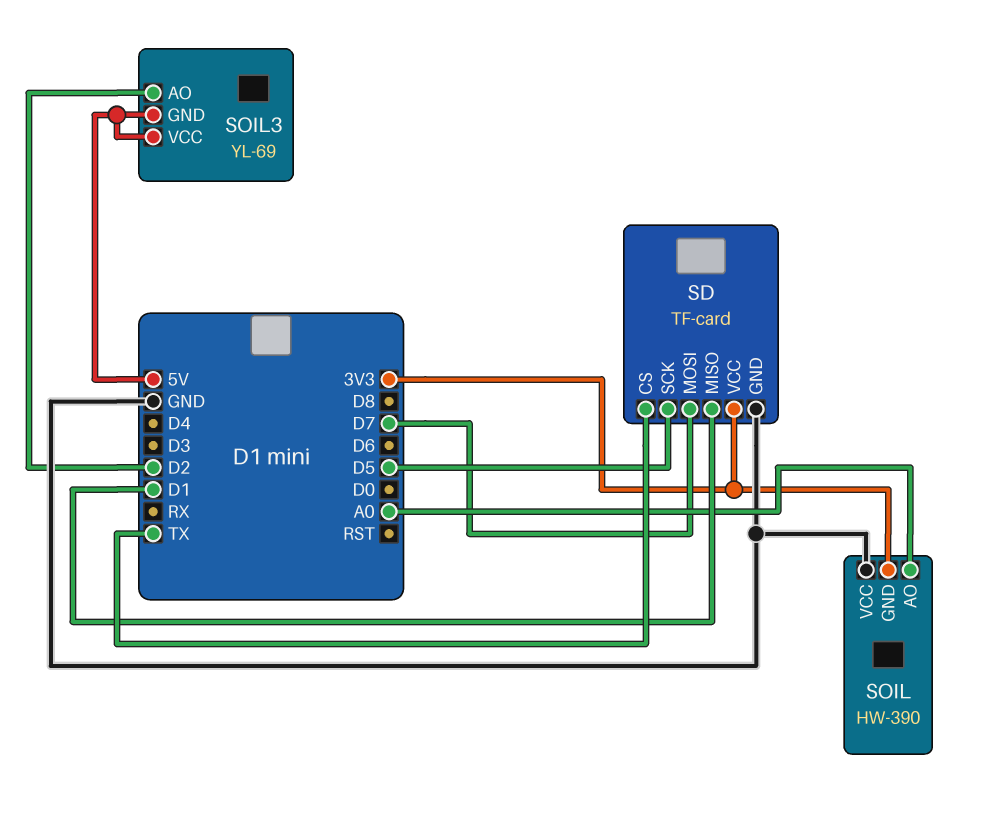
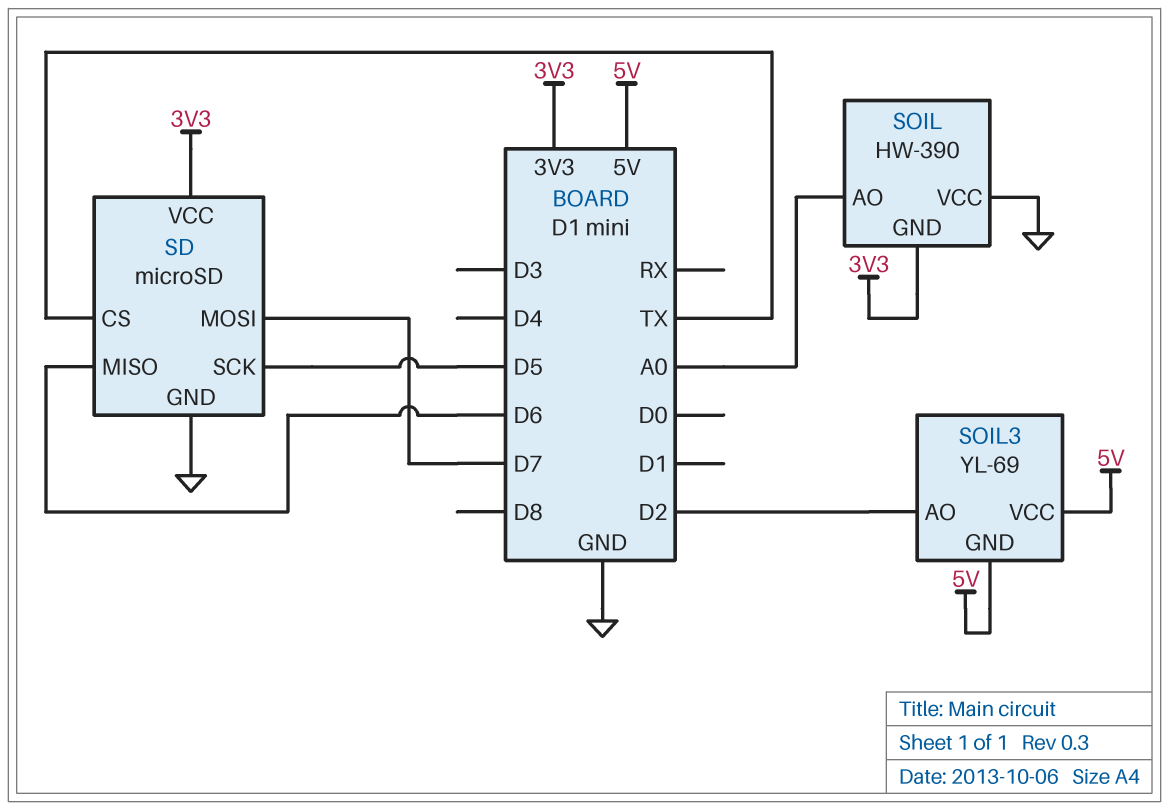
SD: TF-card -> microSD
SD pin MISO: D1 -> D6

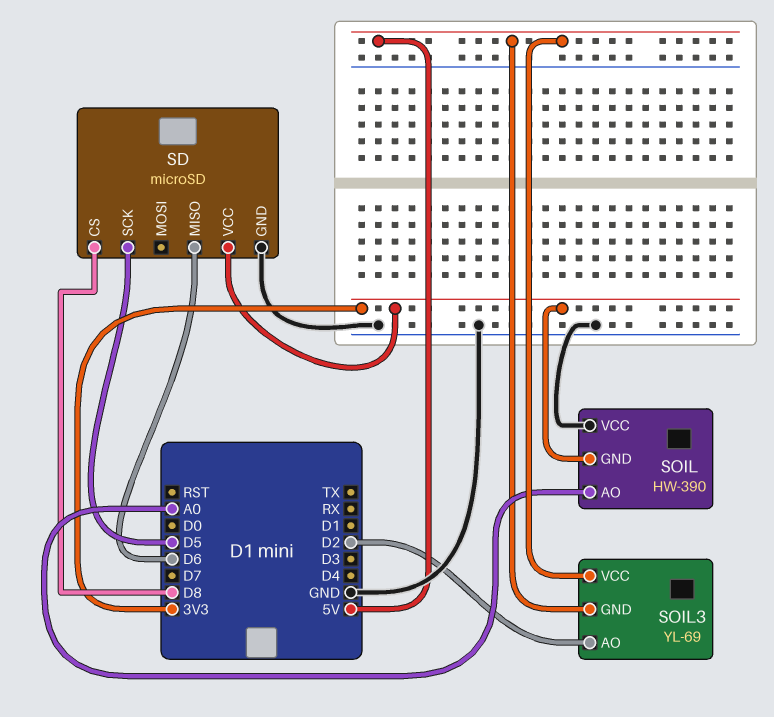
SD pin CS: TX -> D8
SD pin MOSI: D7 -> none

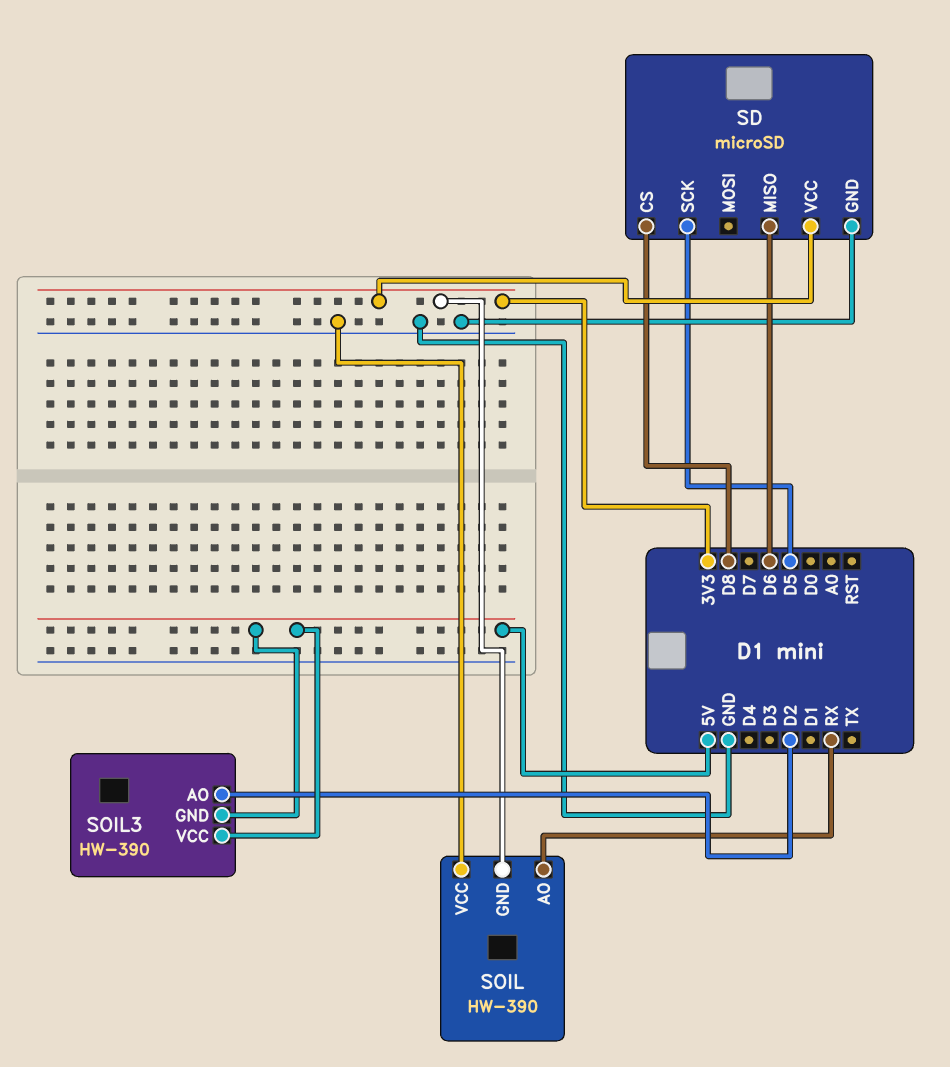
SOIL pin AO: A0 -> RX
SOIL3: YL-69 -> HW-390

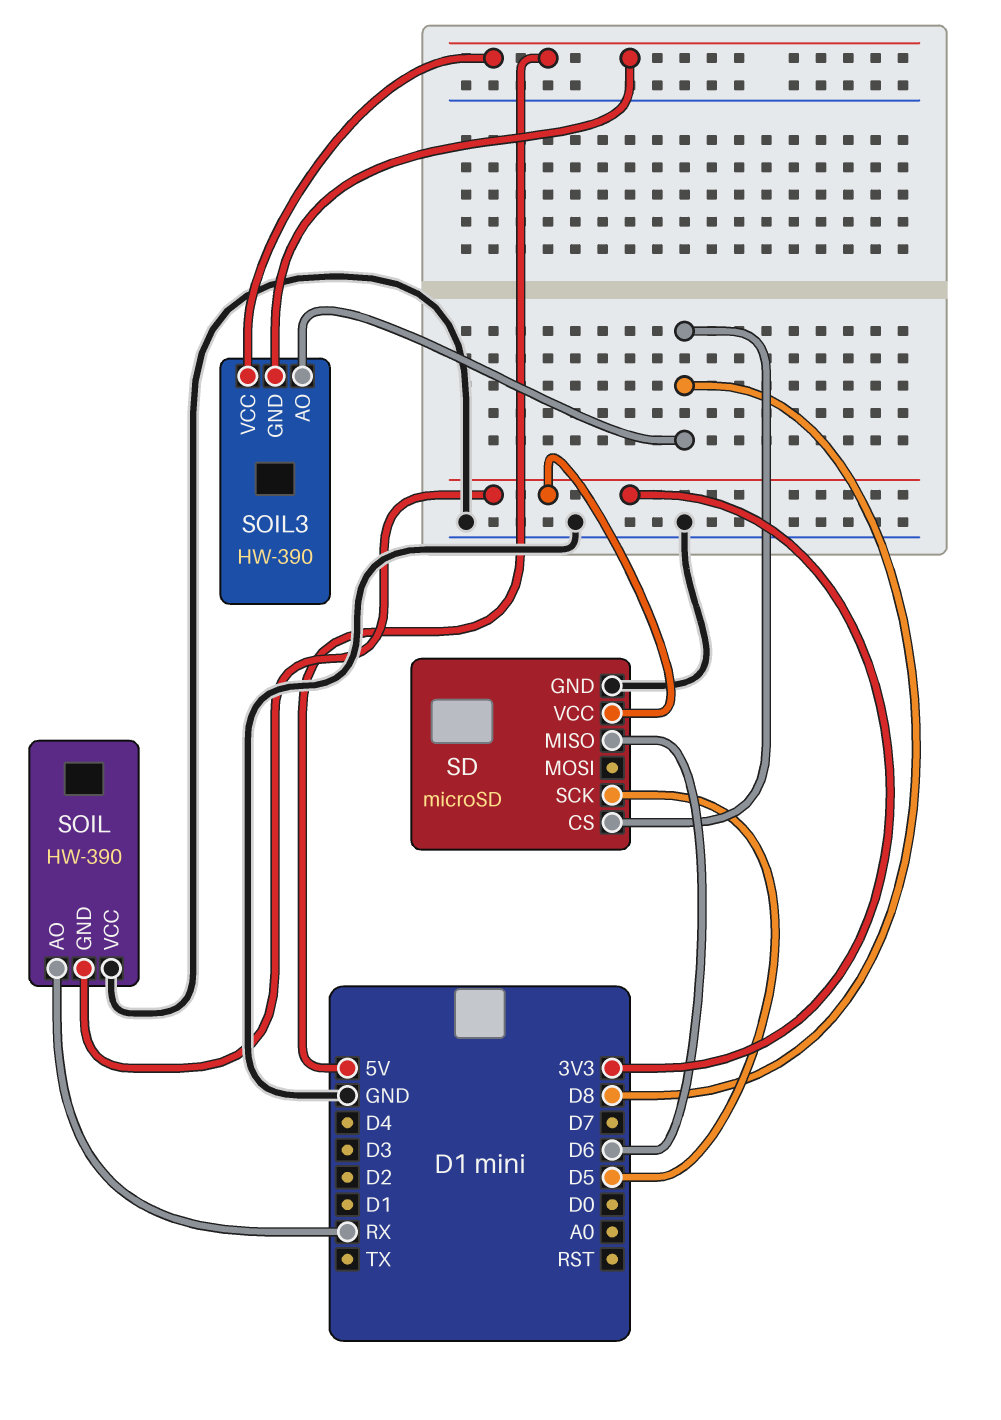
SOIL3 pin AO: D2 -> D8

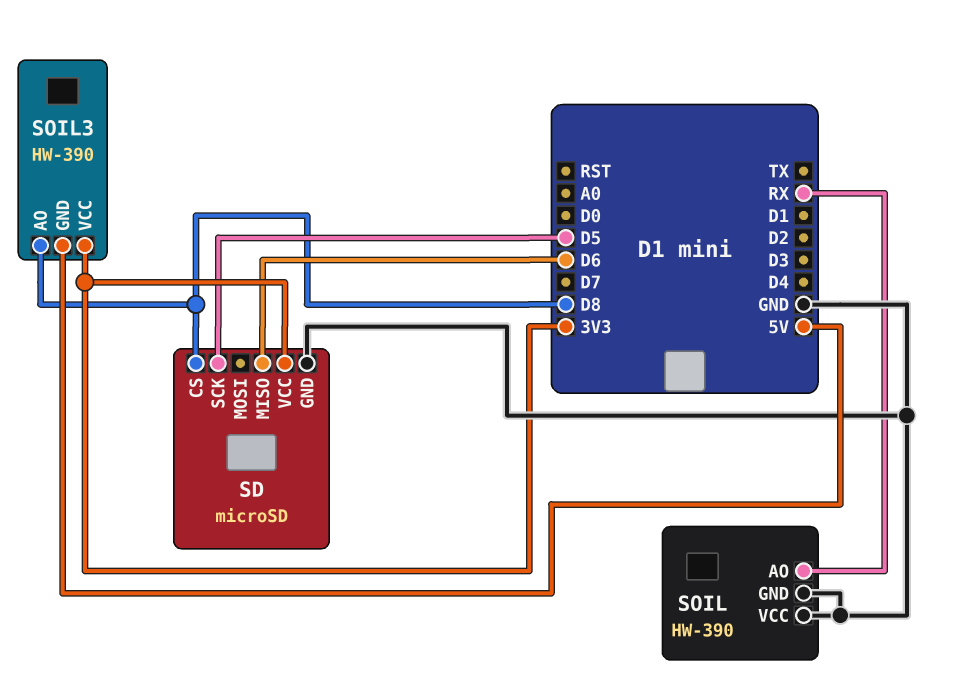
SOIL pin GND: 3V3 -> GND
SOIL3 pin VCC: 5V -> 3V3

